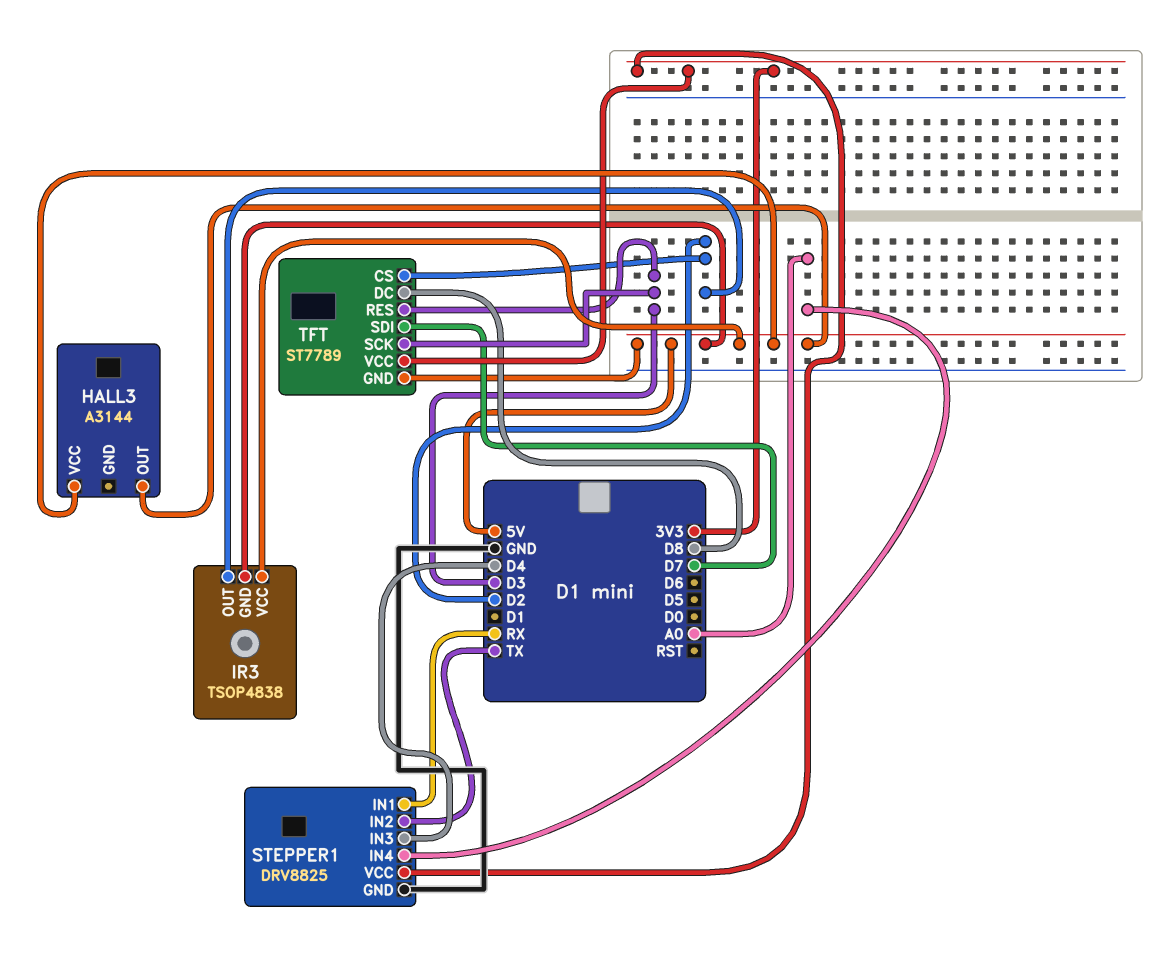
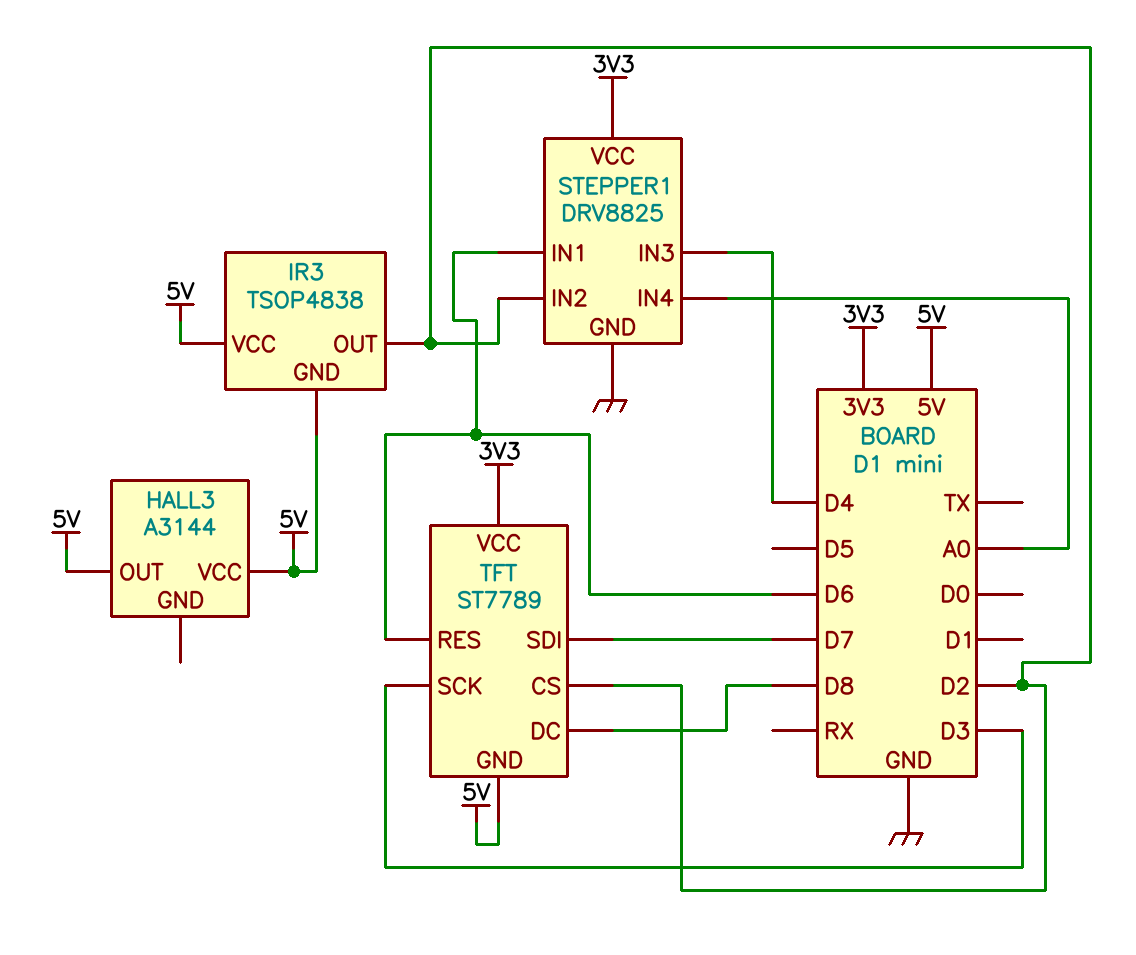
STEPPER1 pin IN1: RX -> D6
STEPPER1 pin IN2: TX -> D2
TFT pin RES: D3 -> D6

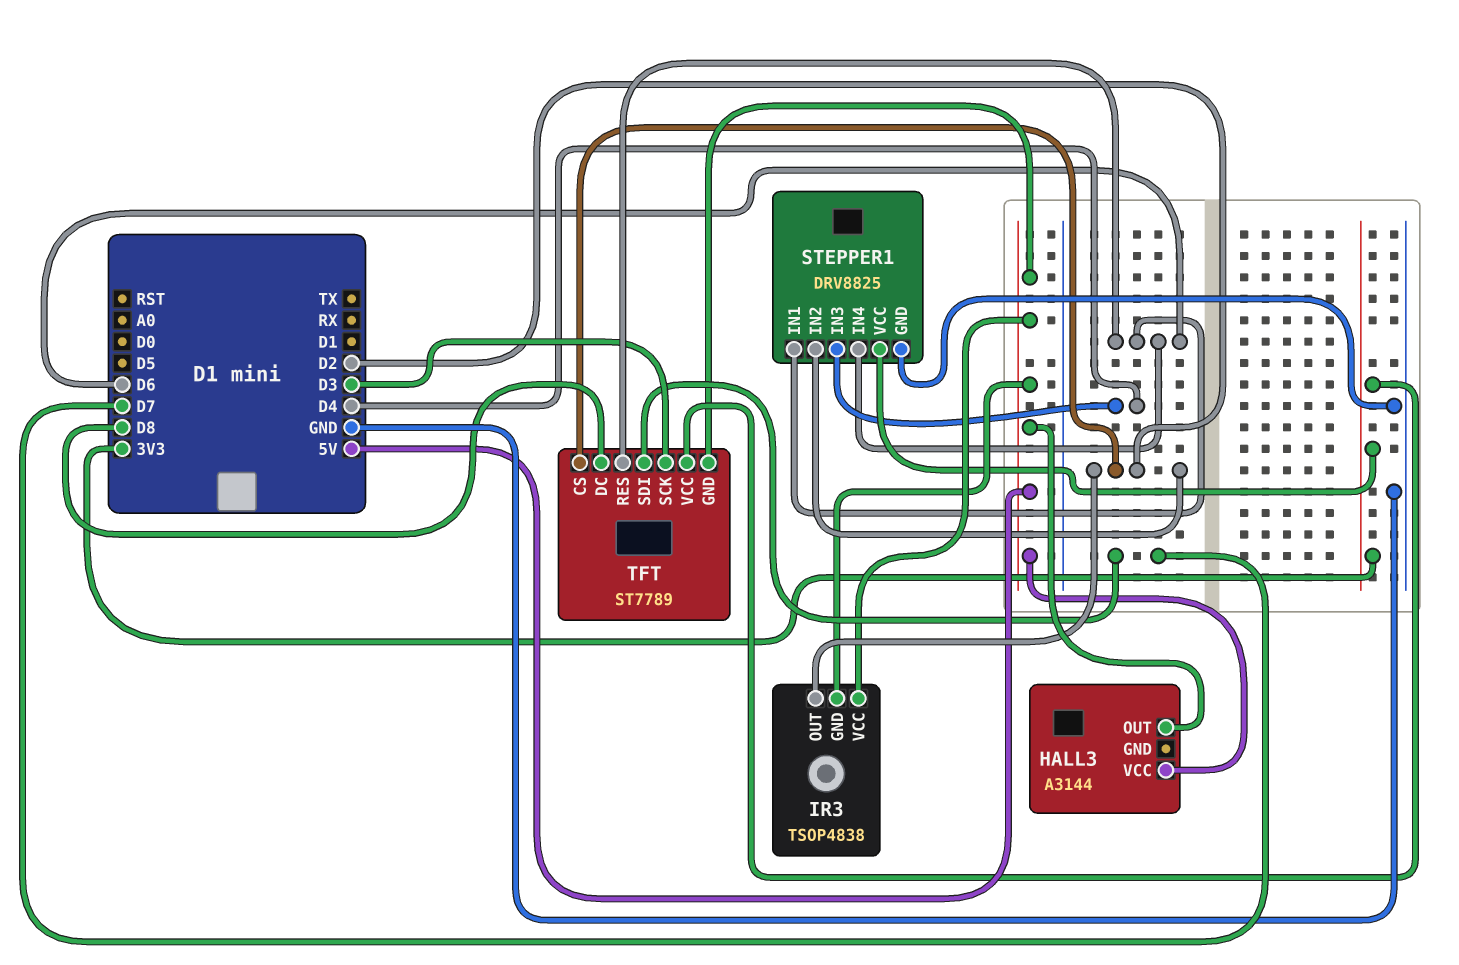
STEPPER1 pin IN4: A0 -> D6

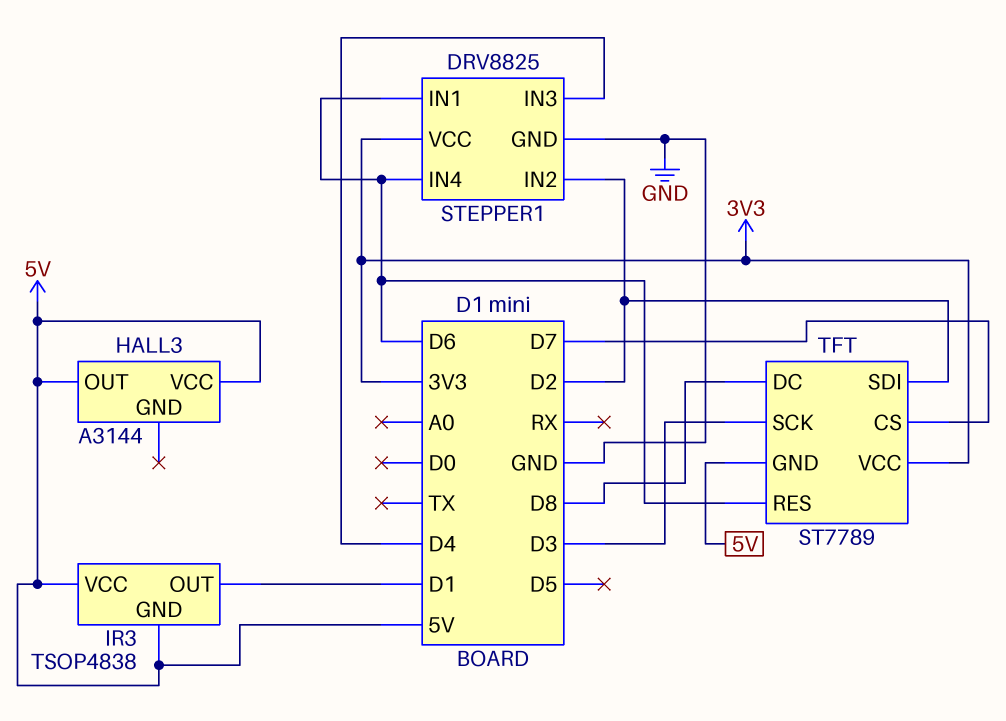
IR3 pin OUT: D2 -> D1
TFT pin CS: D2 -> D7
TFT pin SDI: D7 -> D2

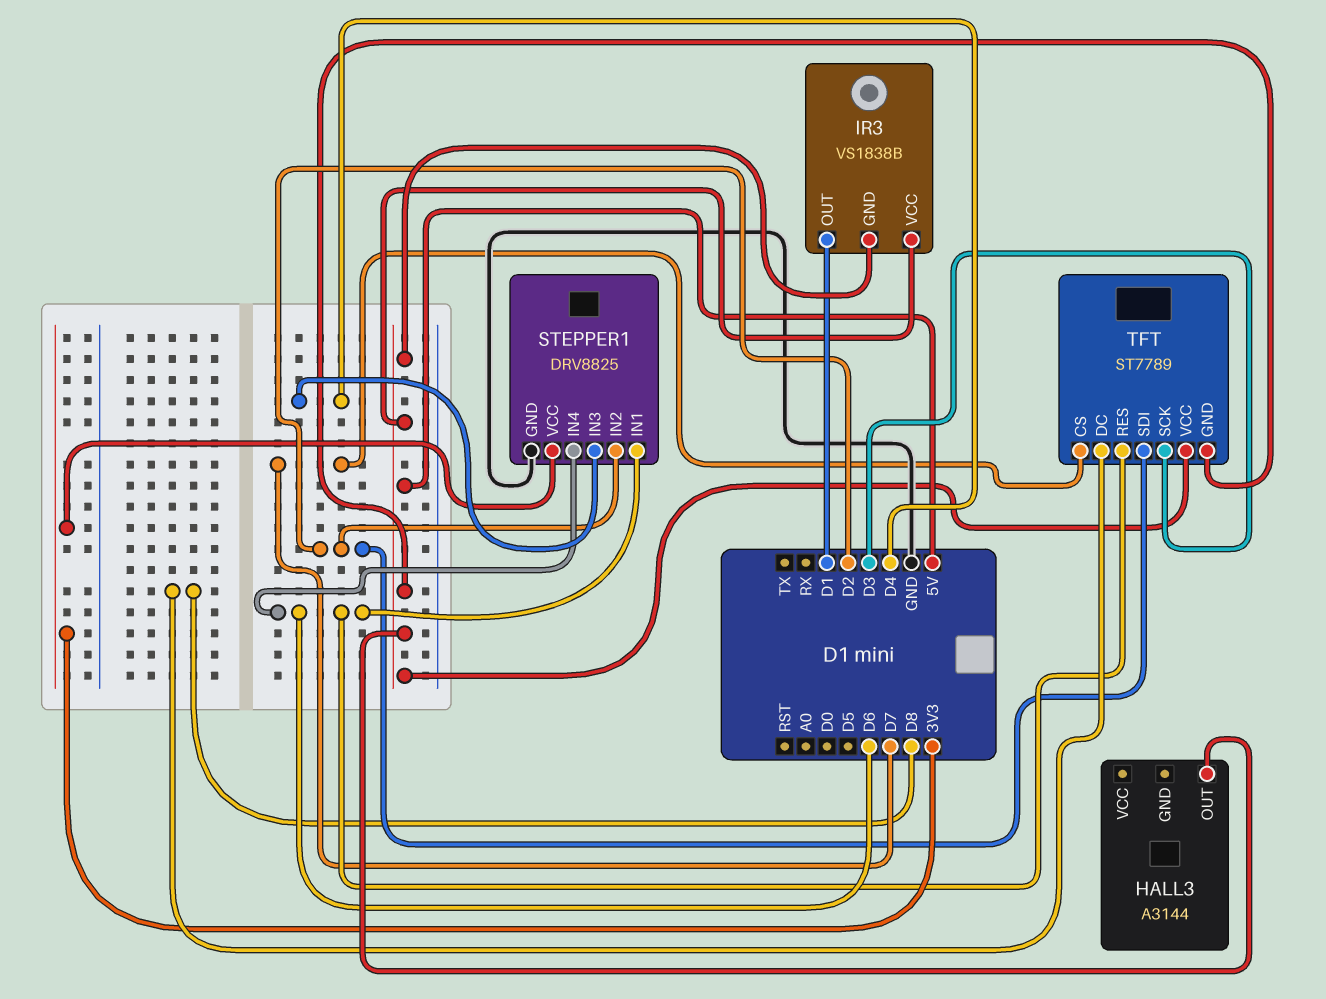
HALL3 pin VCC: 5V -> none
IR3: TSOP4838 -> VS1838B
TFT pin VCC: 3V3 -> 5V

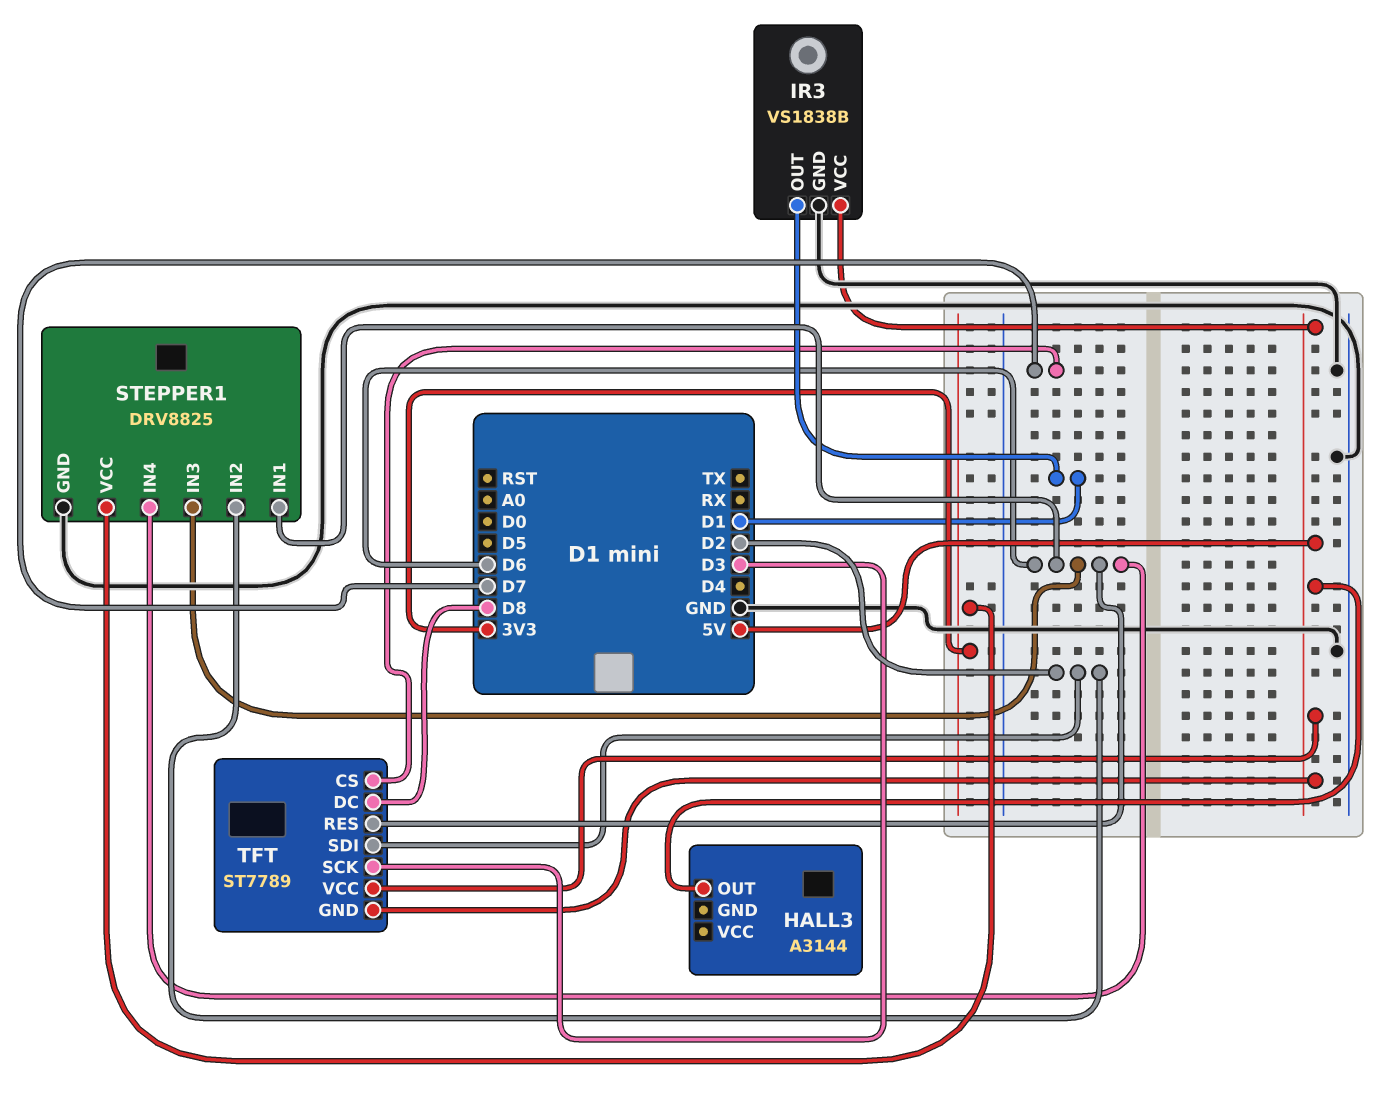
IR3 pin GND: 5V -> GND
STEPPER1 pin IN3: D4 -> D6

